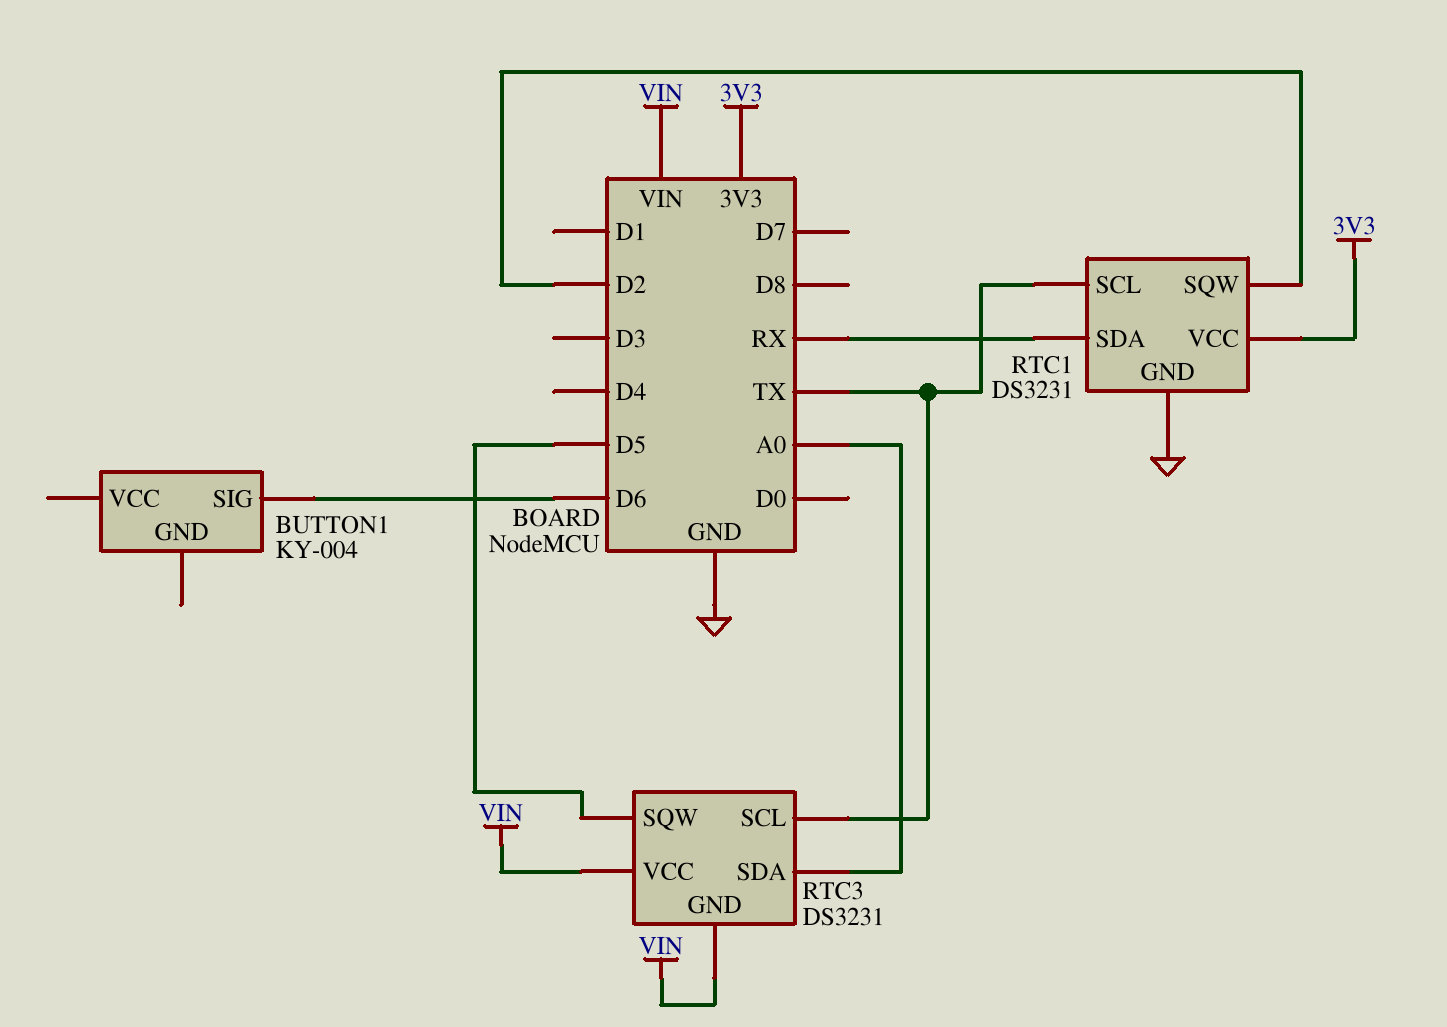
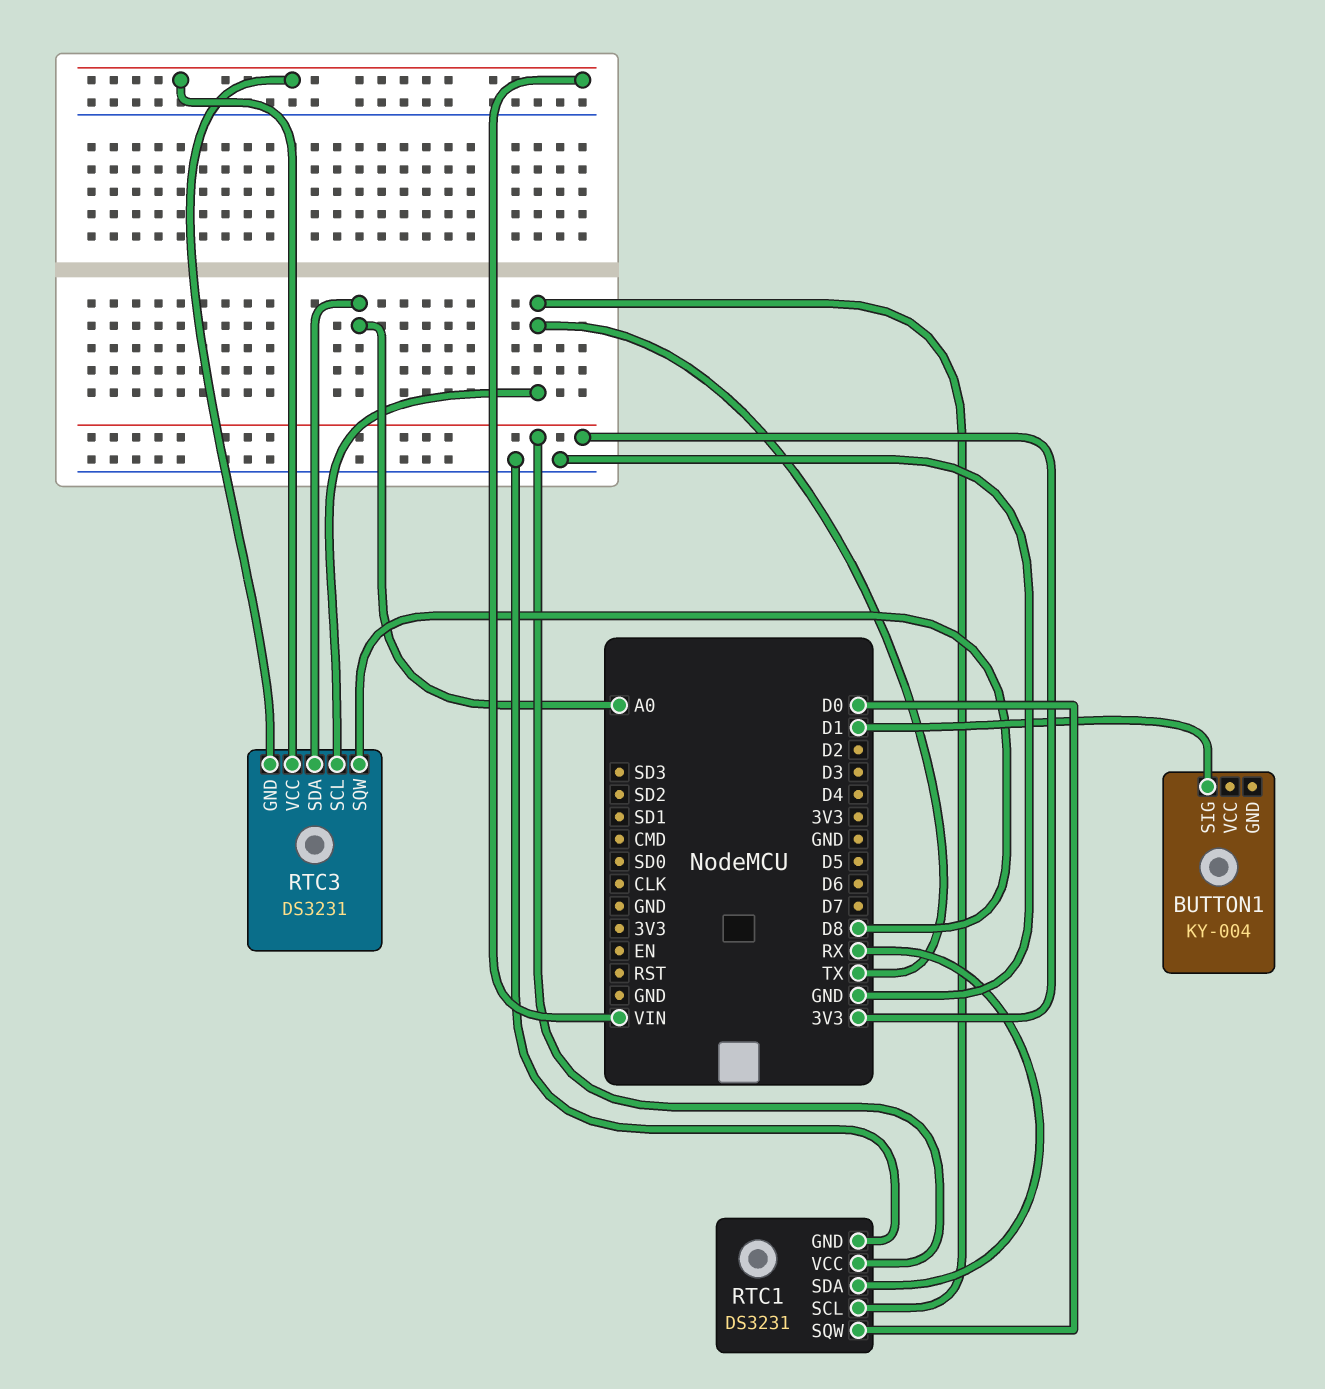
BUTTON1 pin SIG: D6 -> D1
RTC1 pin SQW: D2 -> D0
RTC3 pin SQW: D5 -> D8

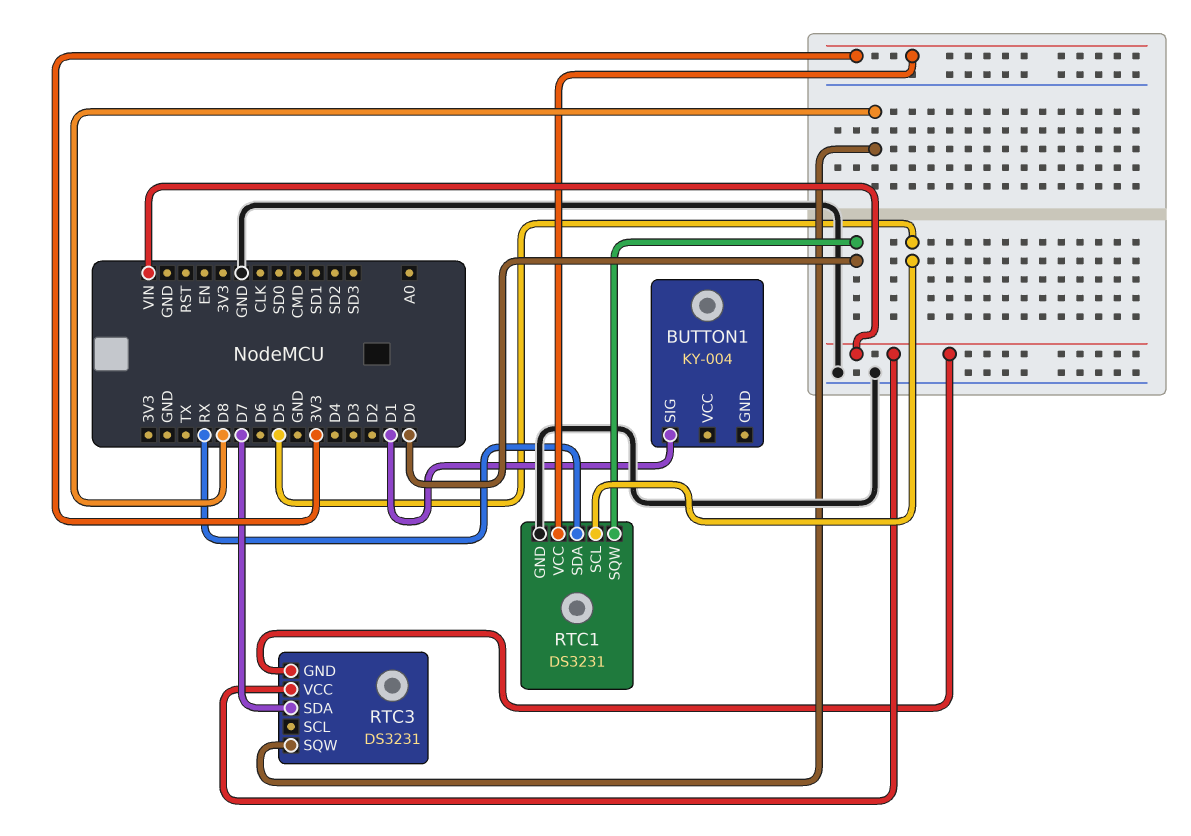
RTC1 pin SCL: TX -> D5
RTC3 pin SCL: TX -> none
RTC3 pin SDA: A0 -> D7

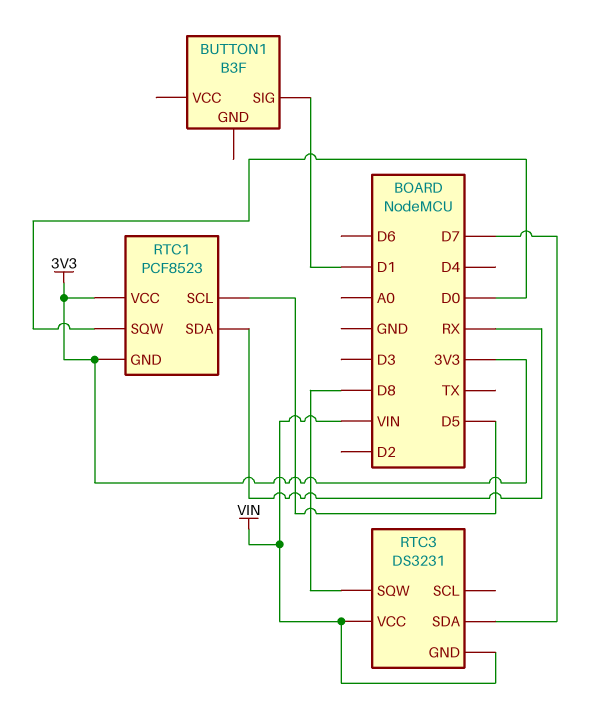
BUTTON1: KY-004 -> B3F
RTC1: DS3231 -> PCF8523
RTC1 pin GND: GND -> 3V3

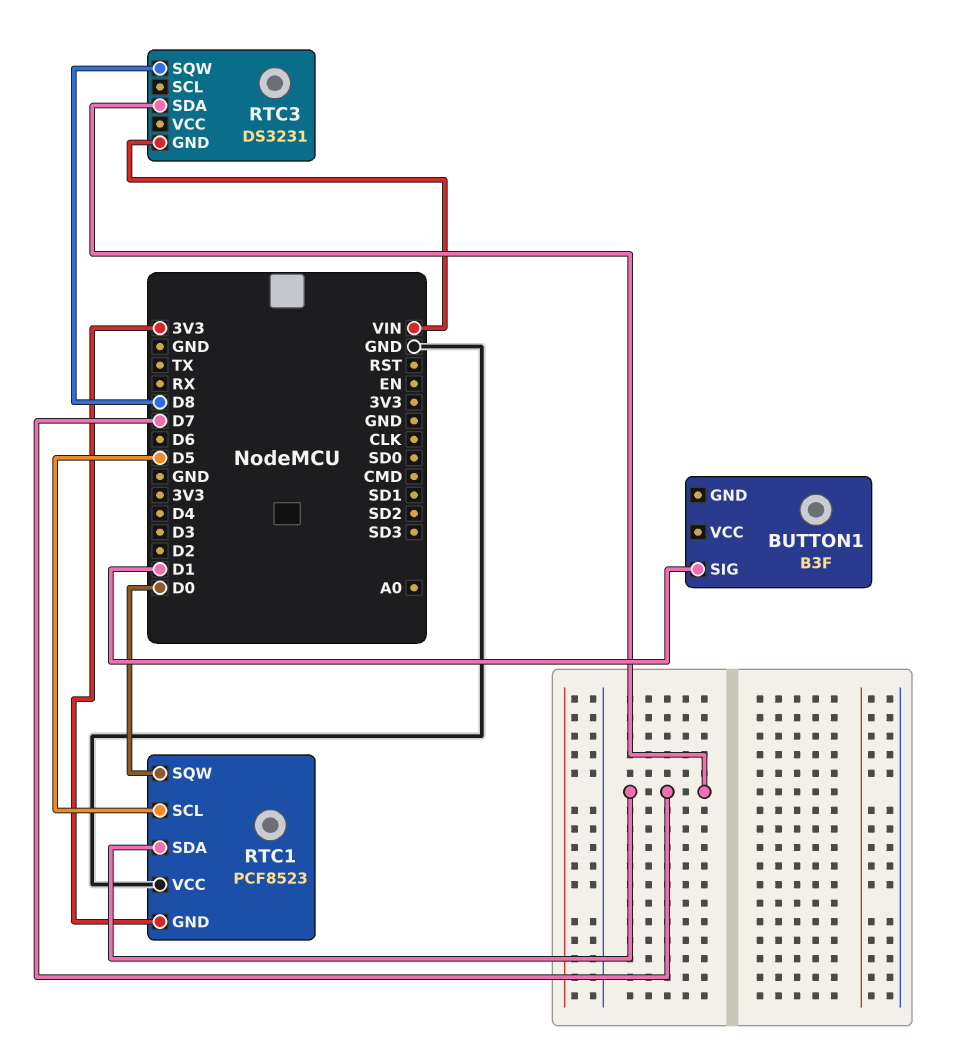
RTC1 pin SDA: RX -> D7
RTC1 pin VCC: 3V3 -> GND
RTC3 pin VCC: VIN -> none

